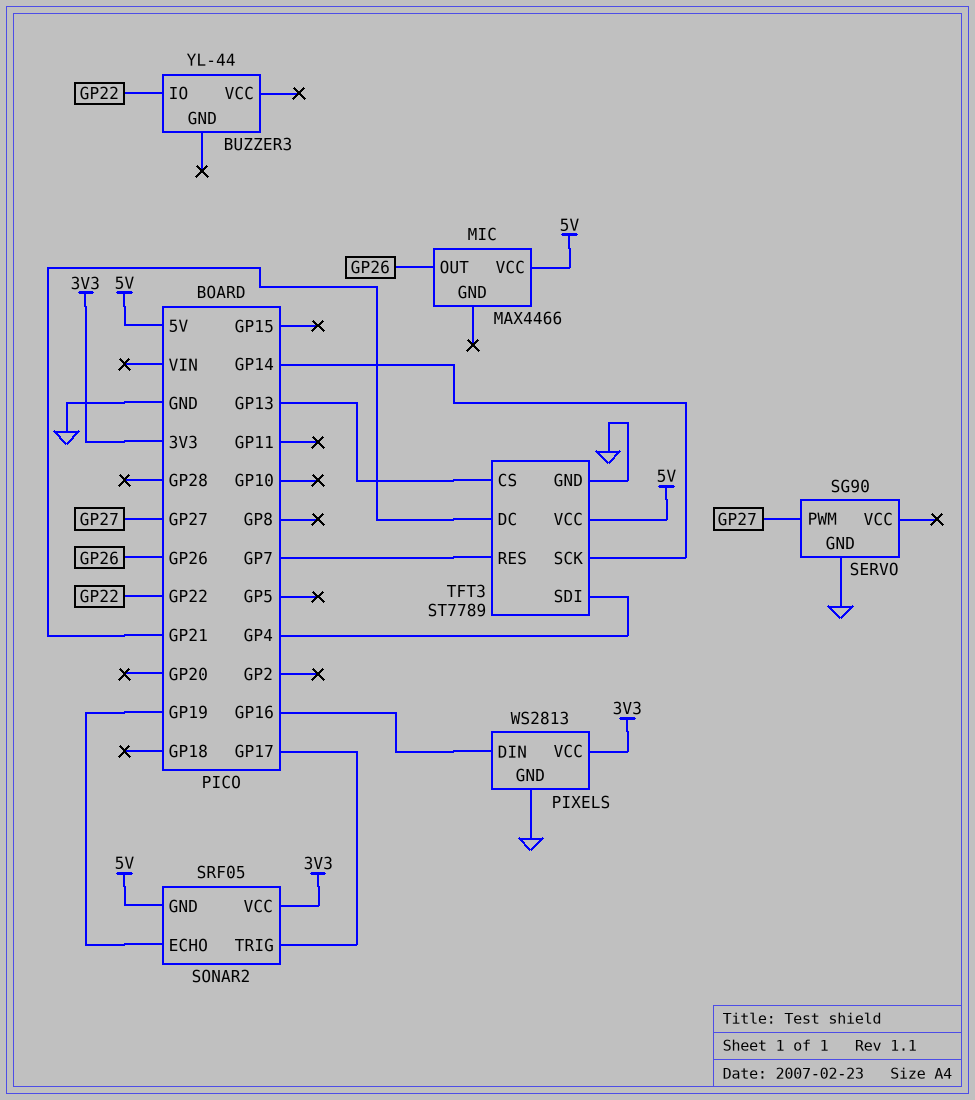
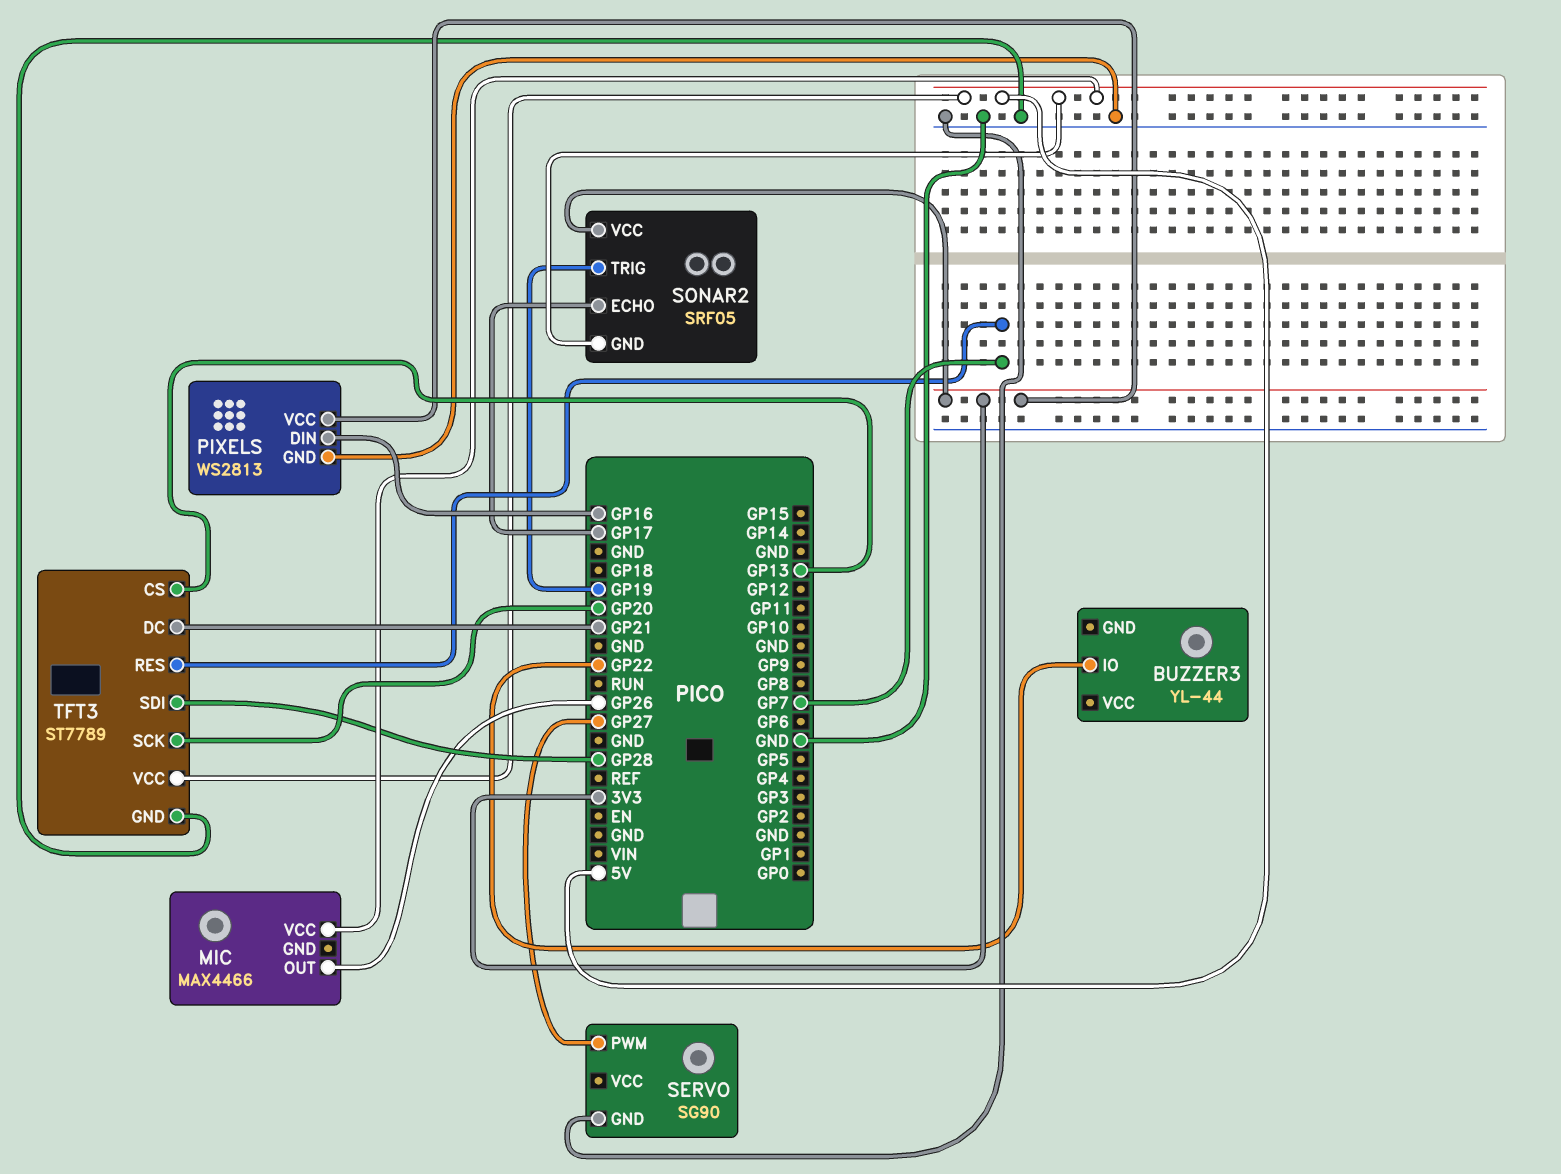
SONAR2 pin ECHO: GP19 -> GP17
SONAR2 pin TRIG: GP17 -> GP19
TFT3 pin SCK: GP14 -> GP20
TFT3 pin SDI: GP4 -> GP28

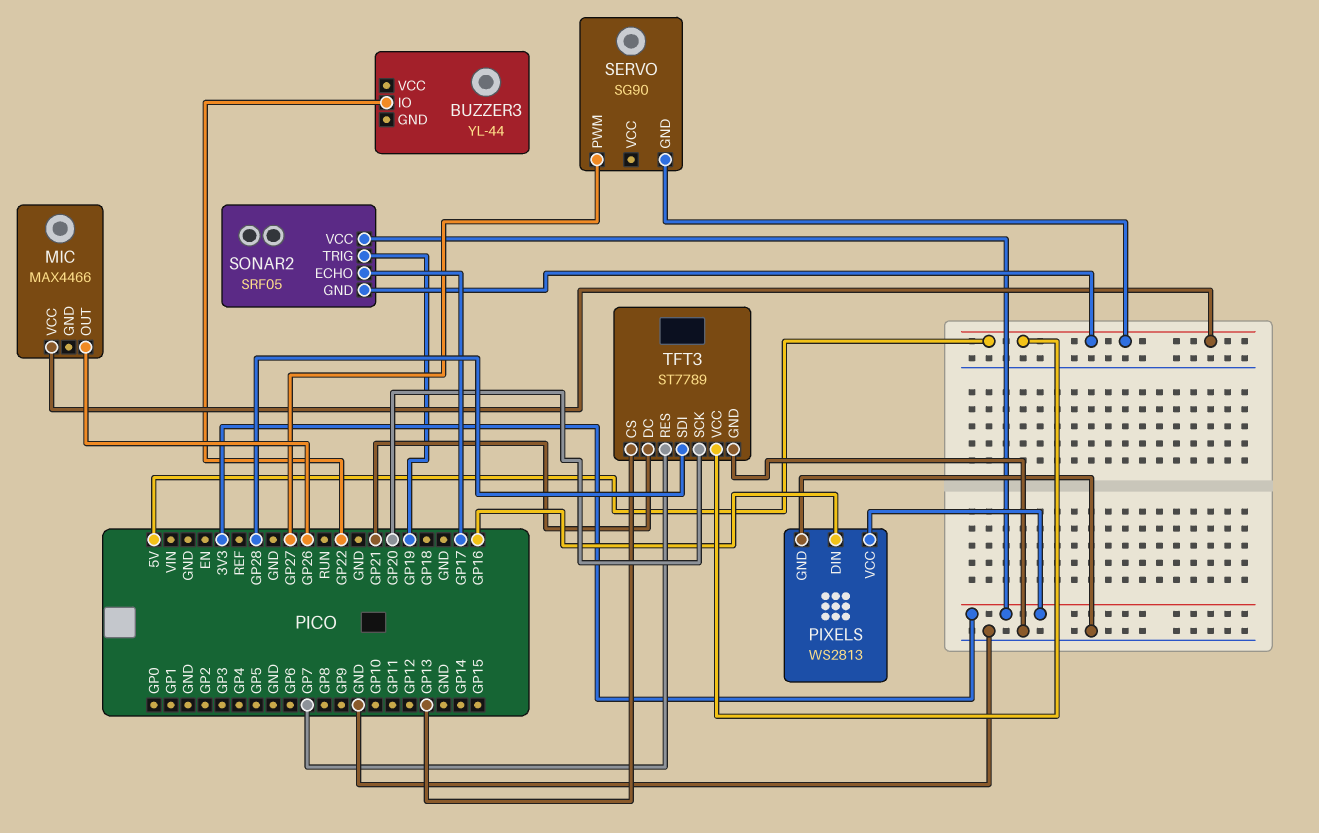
SERVO pin GND: GND -> 5V

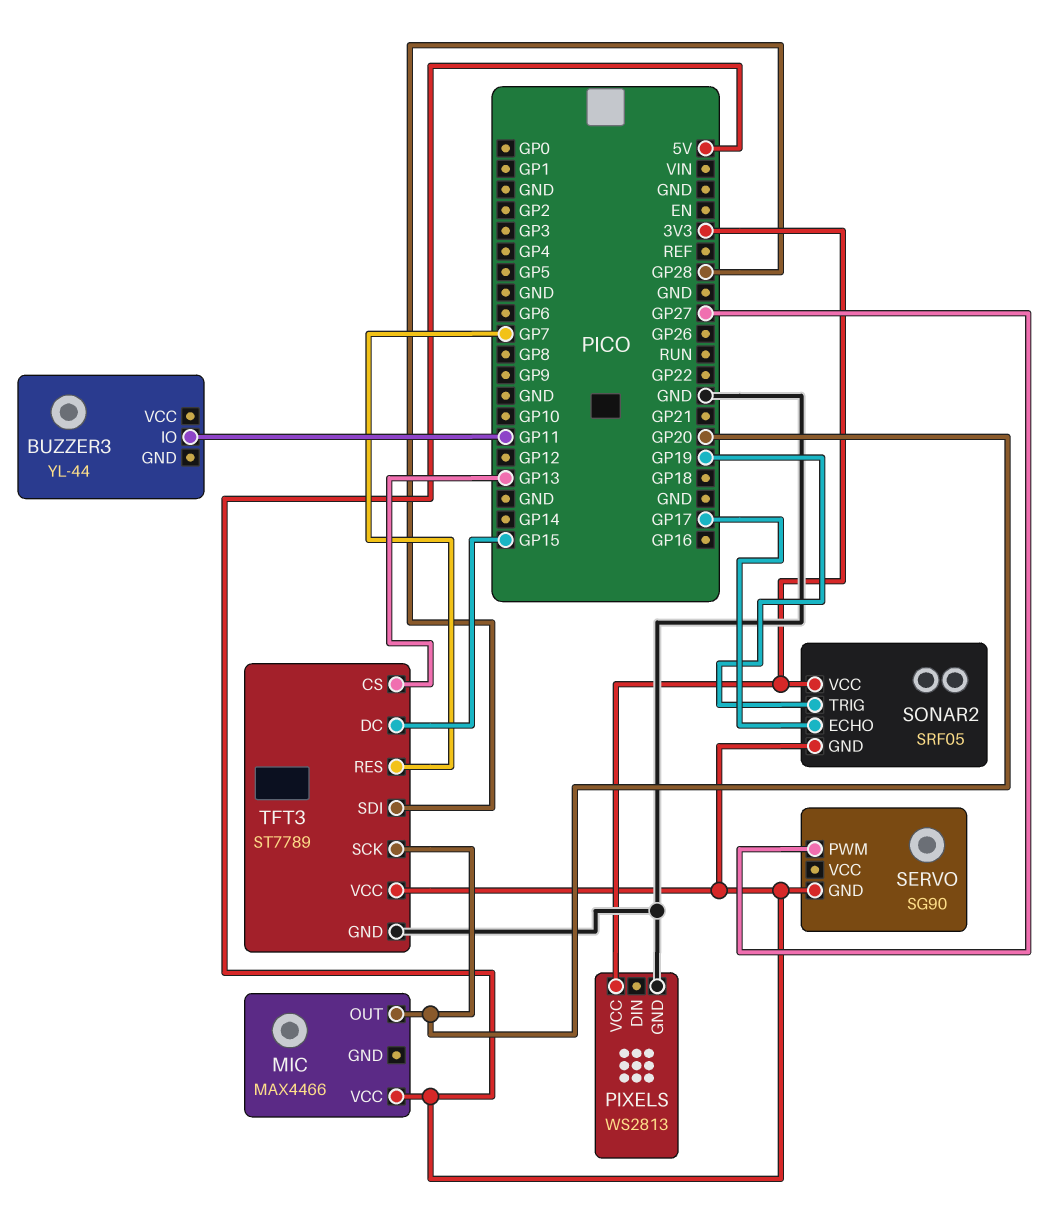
BUZZER3 pin IO: GP22 -> GP11
MIC pin OUT: GP26 -> GP20
PIXELS pin DIN: GP16 -> none
TFT3 pin DC: GP21 -> GP15

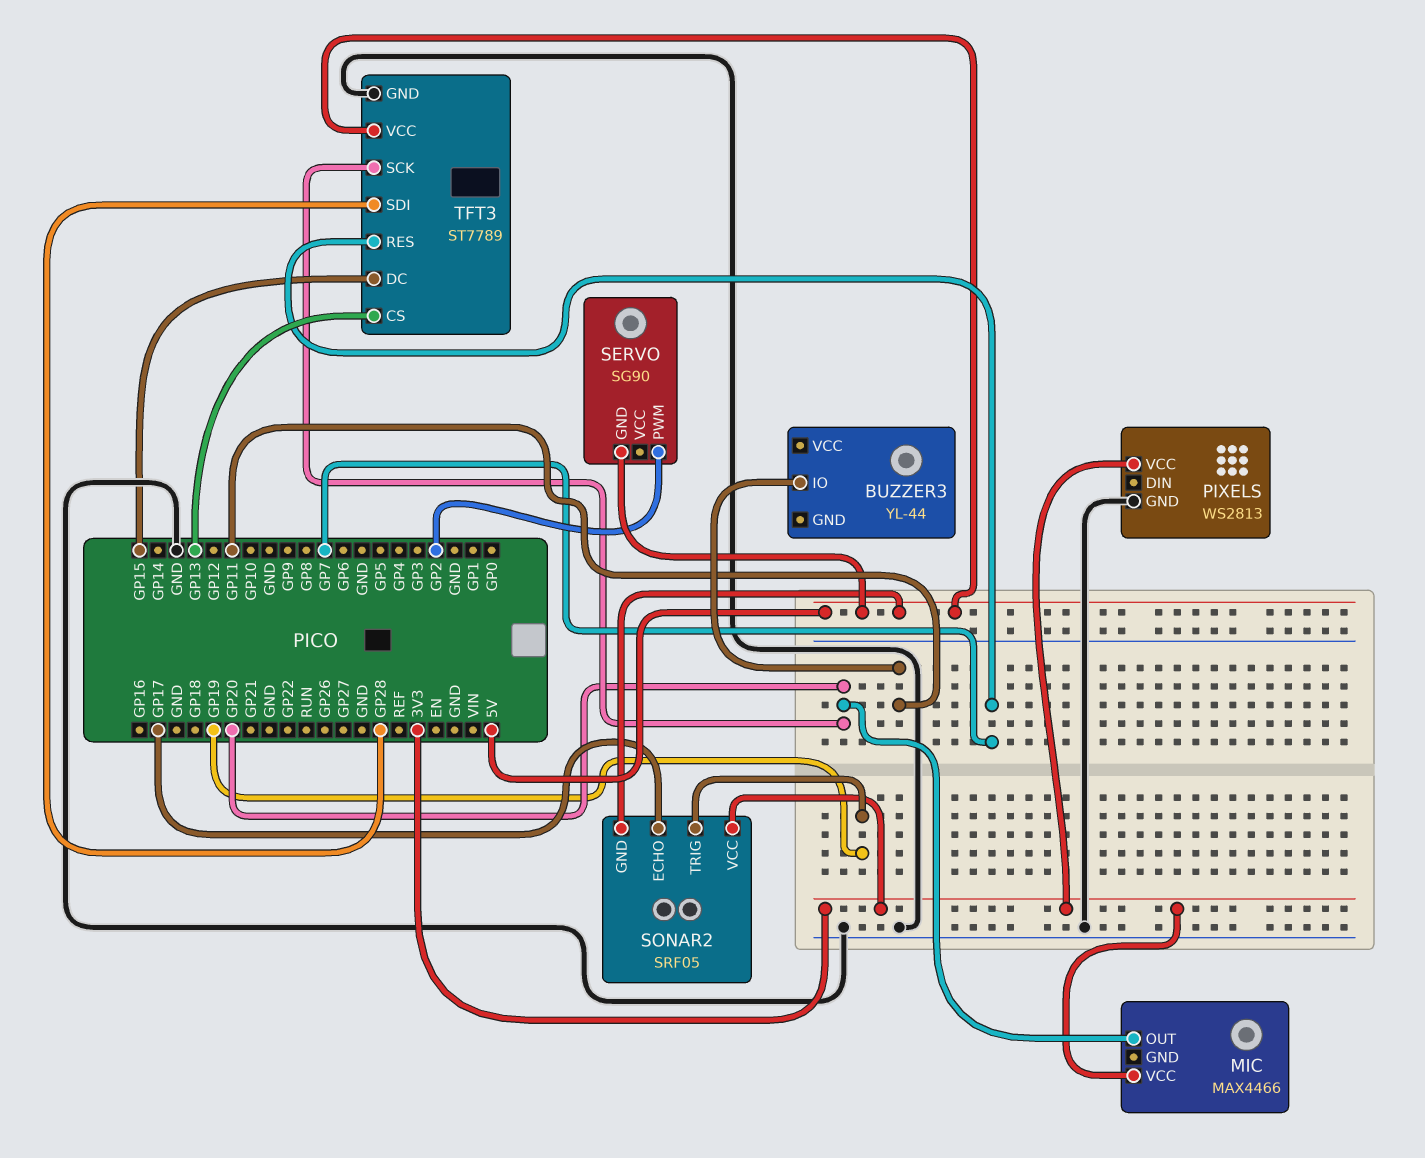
MIC pin VCC: 5V -> 3V3
SERVO pin PWM: GP27 -> GP2

